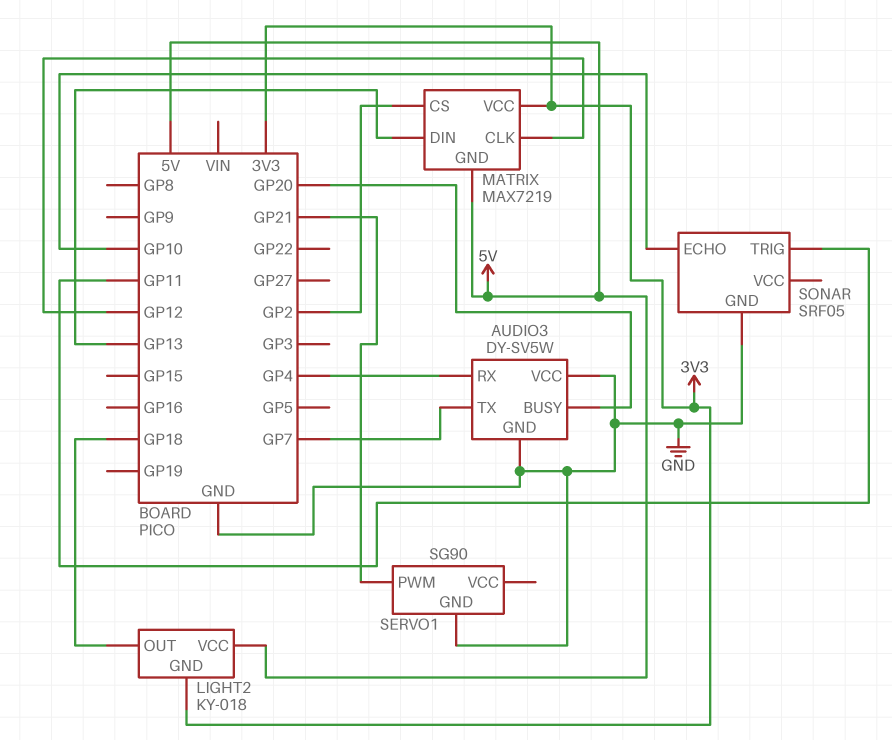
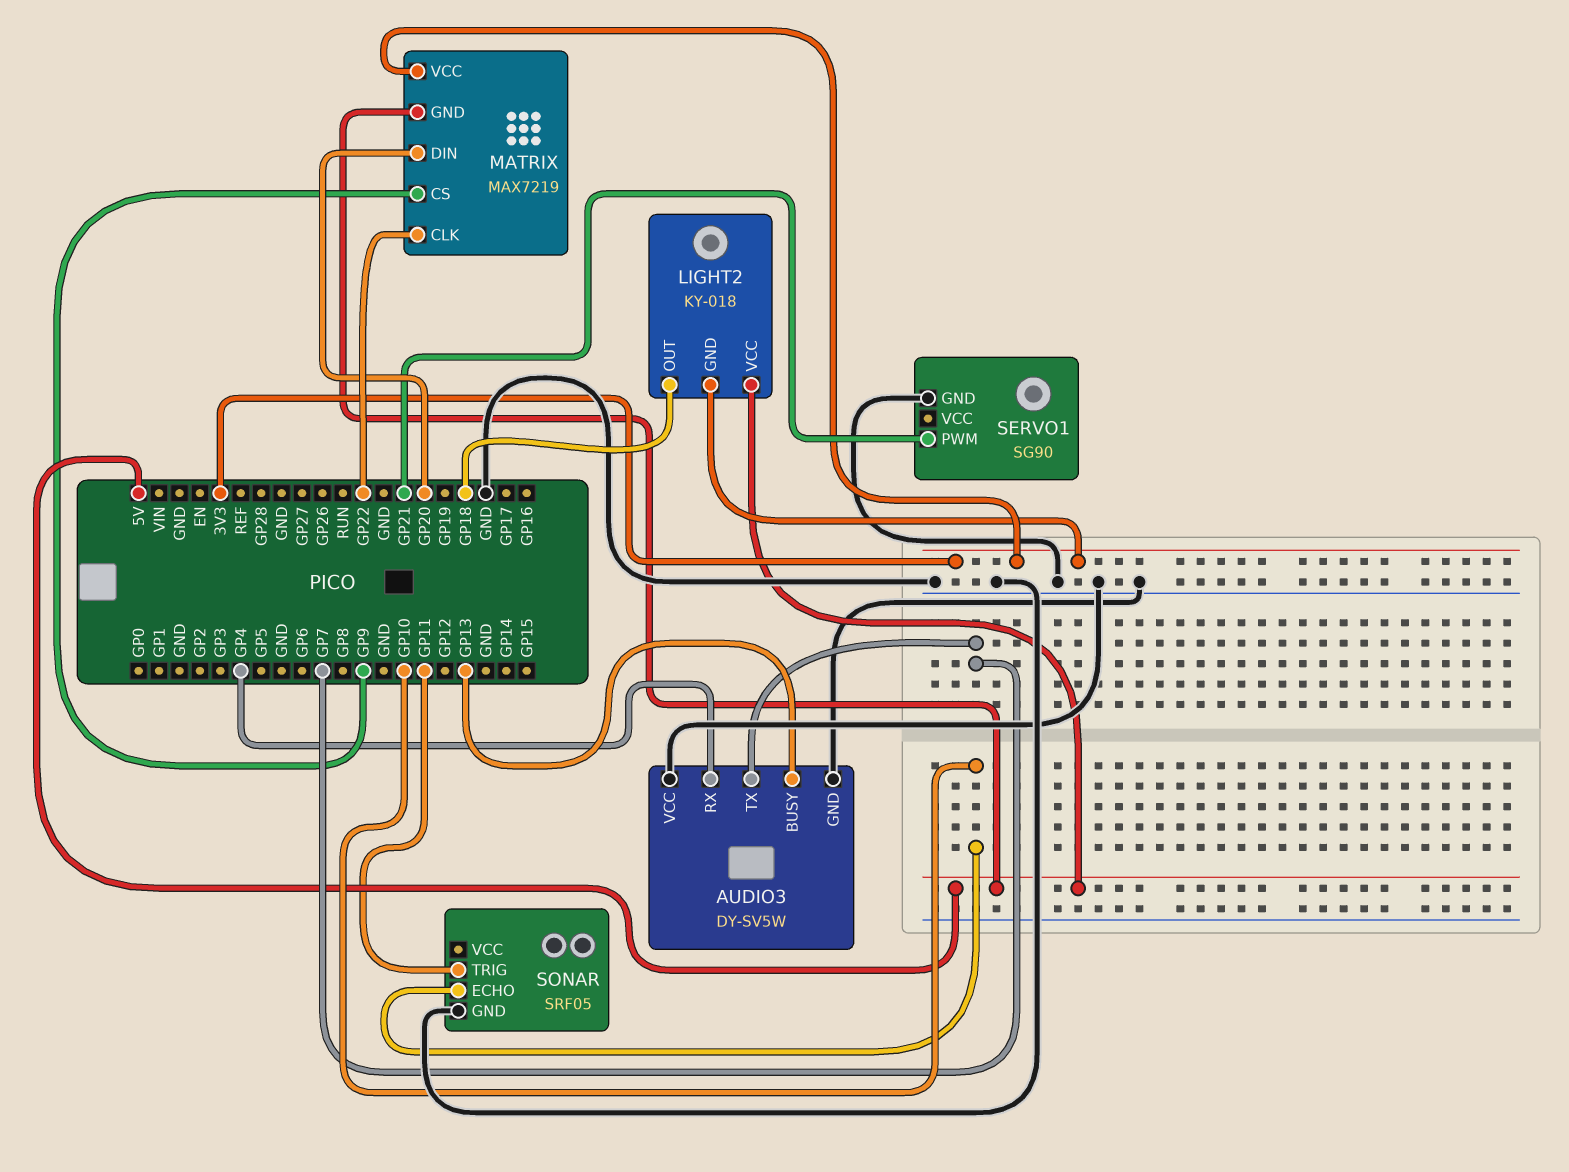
AUDIO3 pin BUSY: GP20 -> GP13
MATRIX pin CLK: GP12 -> GP22
MATRIX pin CS: GP2 -> GP9
MATRIX pin DIN: GP13 -> GP20

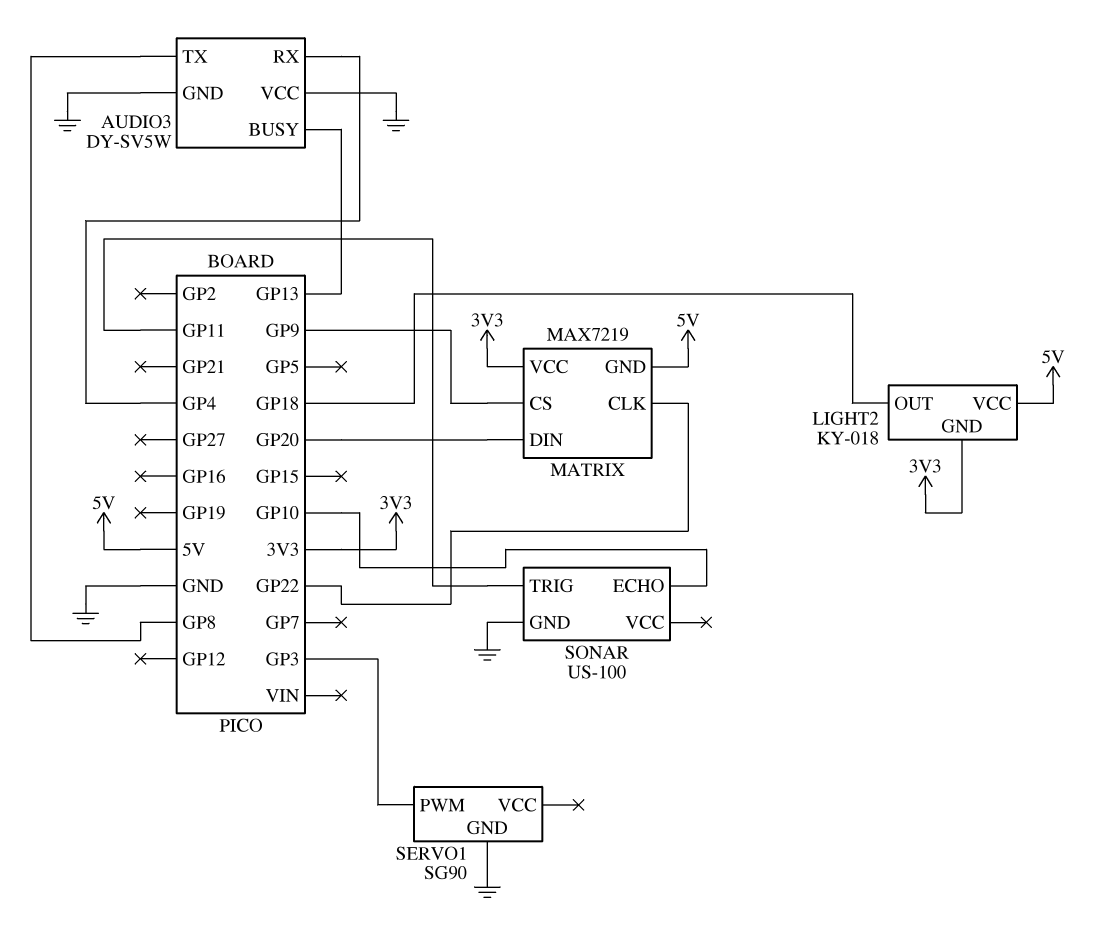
AUDIO3 pin TX: GP7 -> GP8
SERVO1 pin PWM: GP21 -> GP3
SONAR: SRF05 -> US-100

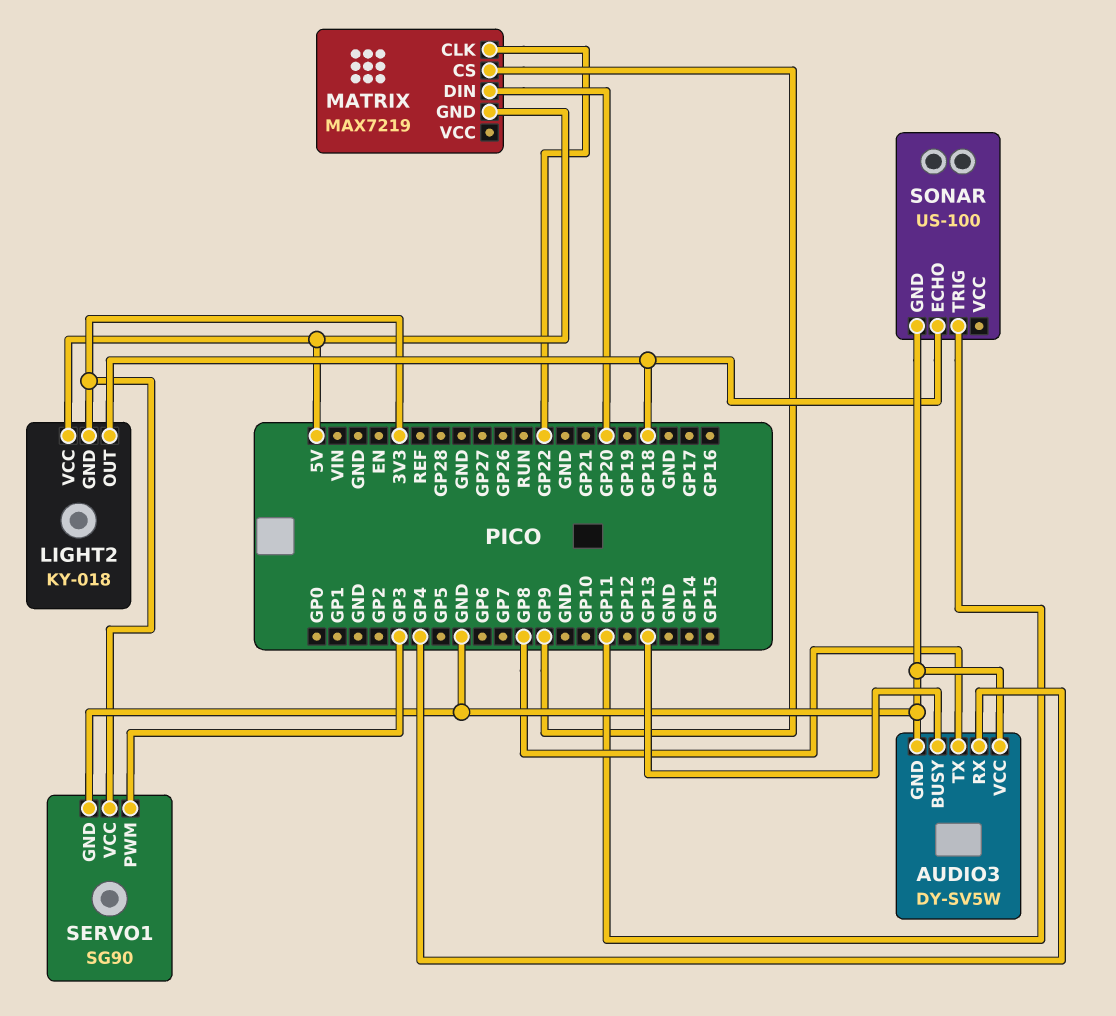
MATRIX pin VCC: 3V3 -> none
SERVO1 pin VCC: none -> 3V3
SONAR pin ECHO: GP10 -> GP18

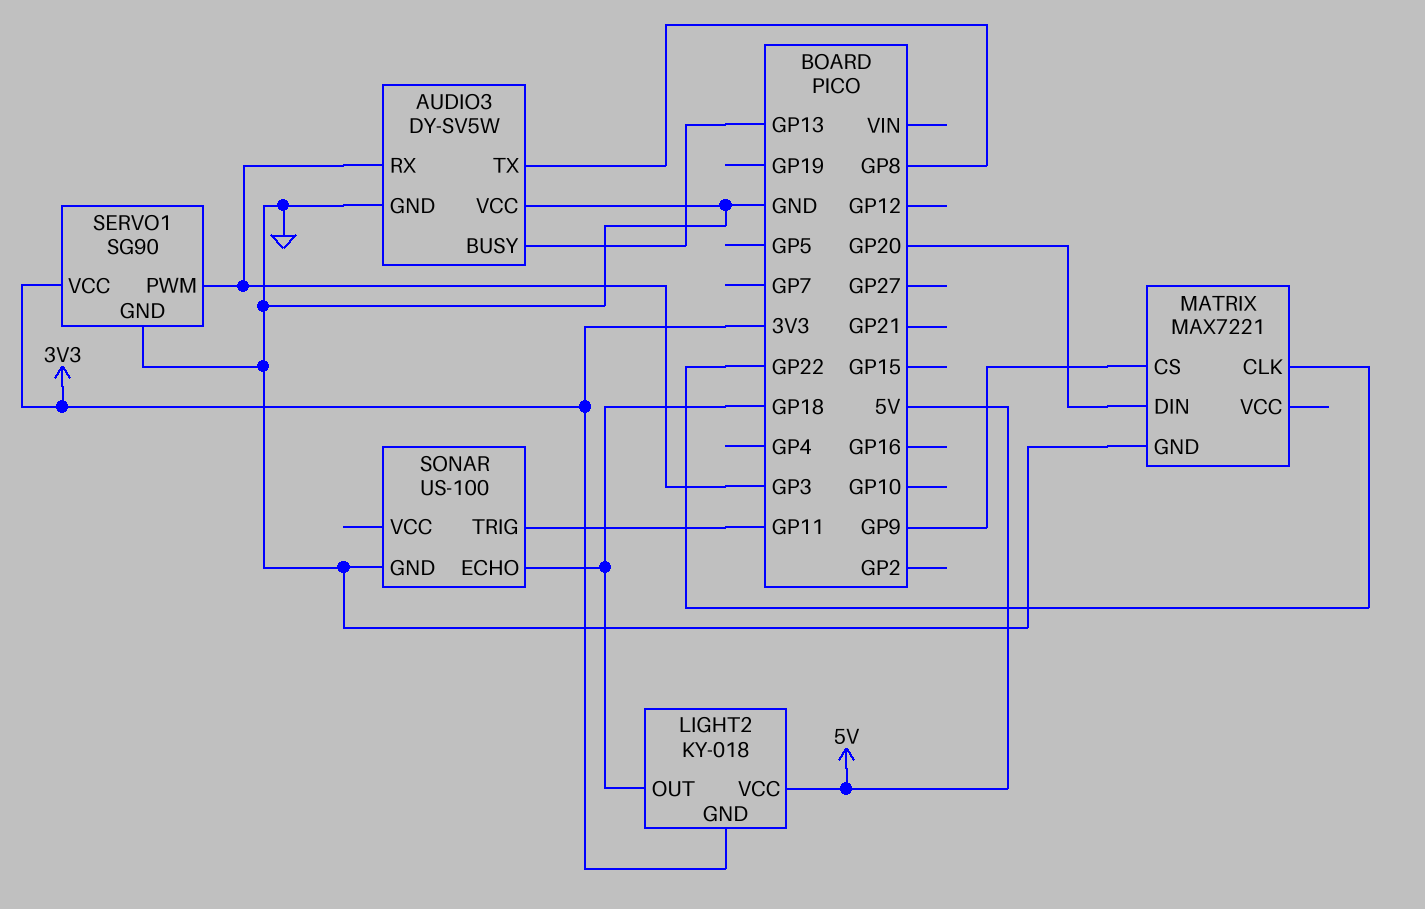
AUDIO3 pin RX: GP4 -> GP3
MATRIX: MAX7219 -> MAX7221
MATRIX pin GND: 5V -> GND

